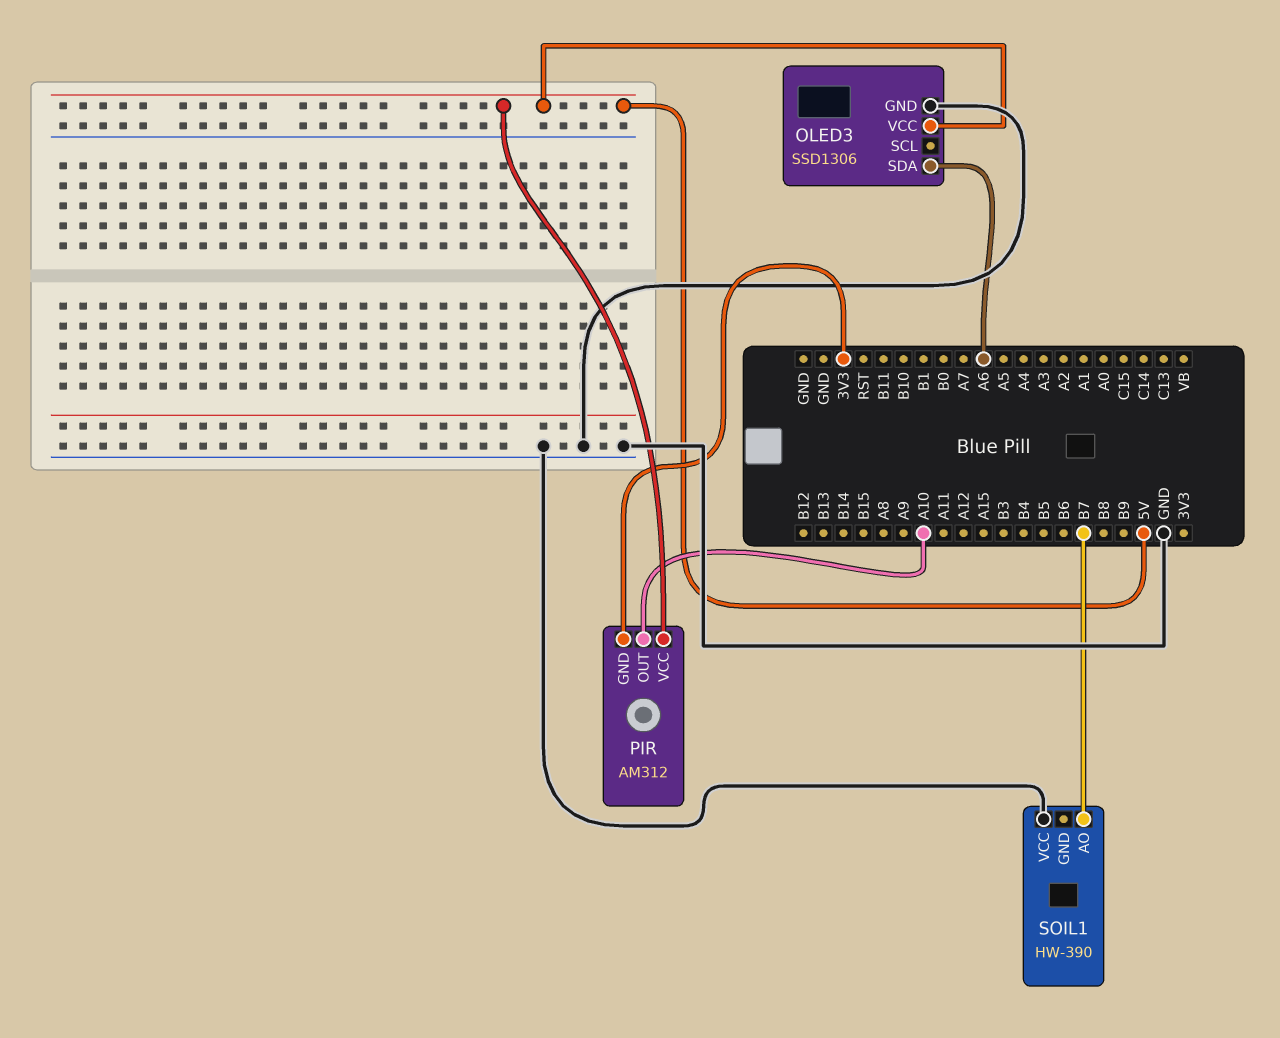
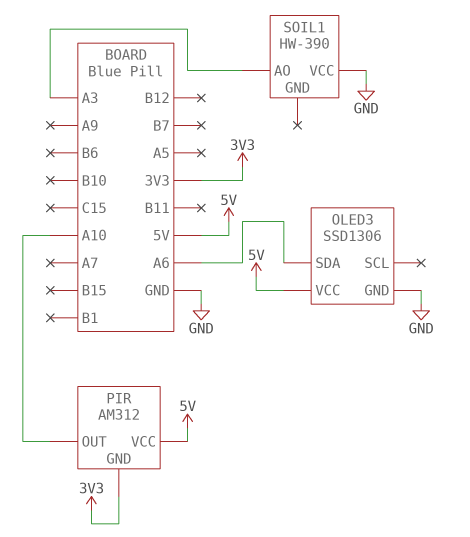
SOIL1 pin AO: B7 -> A3

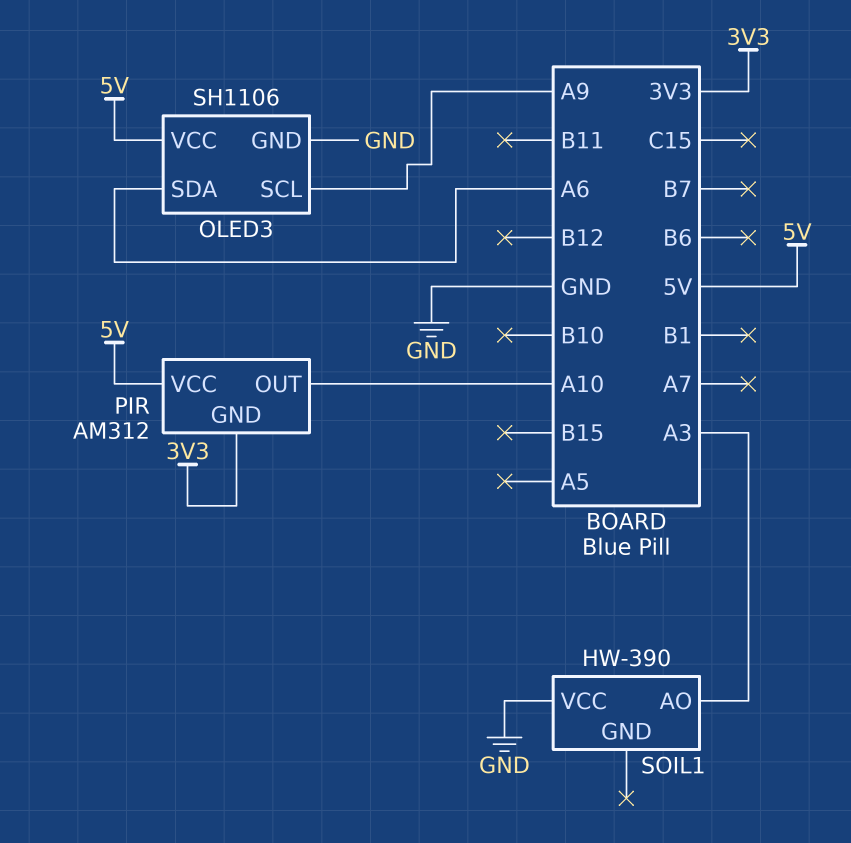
OLED3: SSD1306 -> SH1106
OLED3 pin SCL: none -> A9

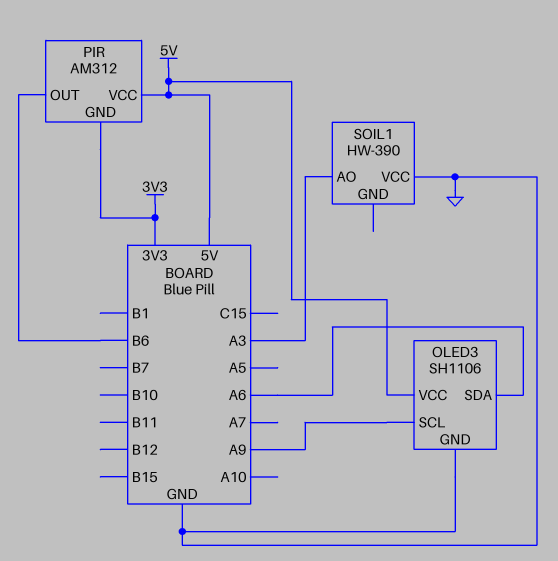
PIR pin OUT: A10 -> B6

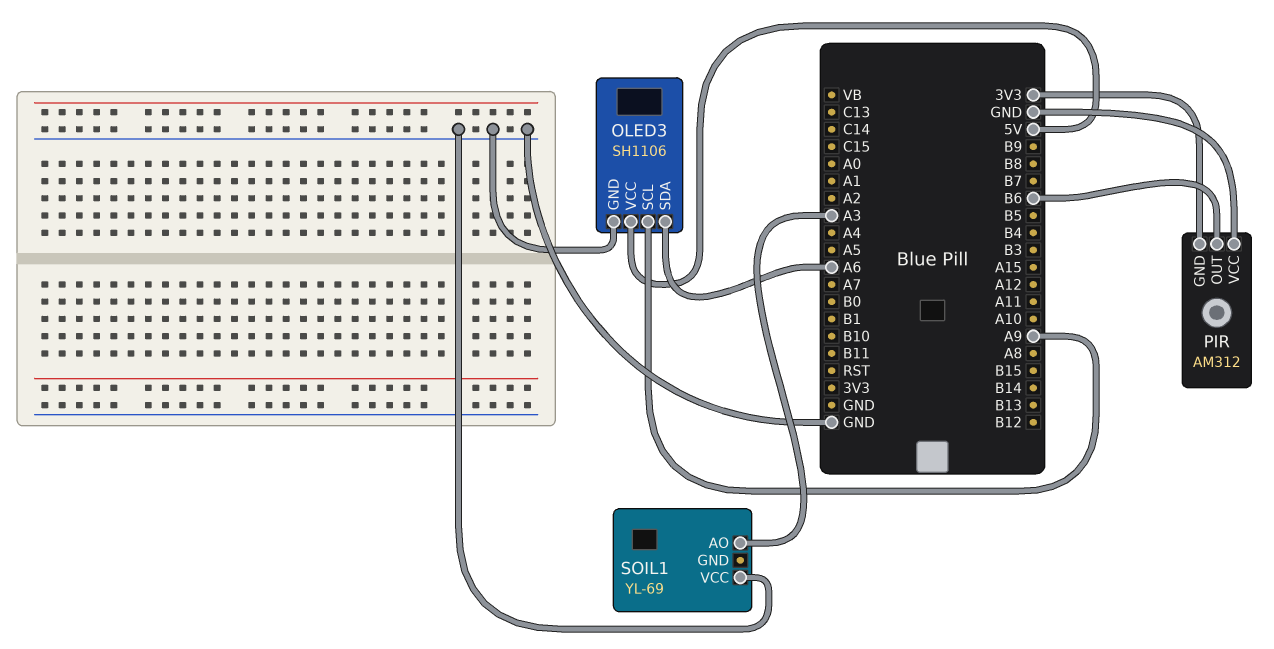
PIR pin VCC: 5V -> GND
SOIL1: HW-390 -> YL-69

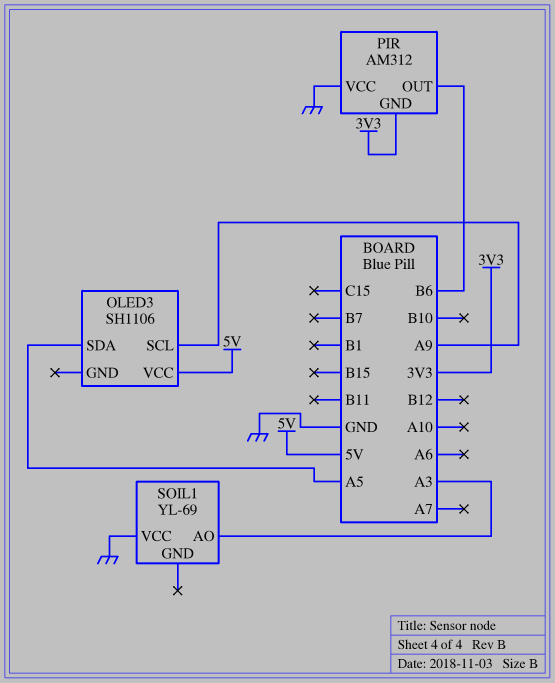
OLED3 pin GND: GND -> none
OLED3 pin SDA: A6 -> A5

